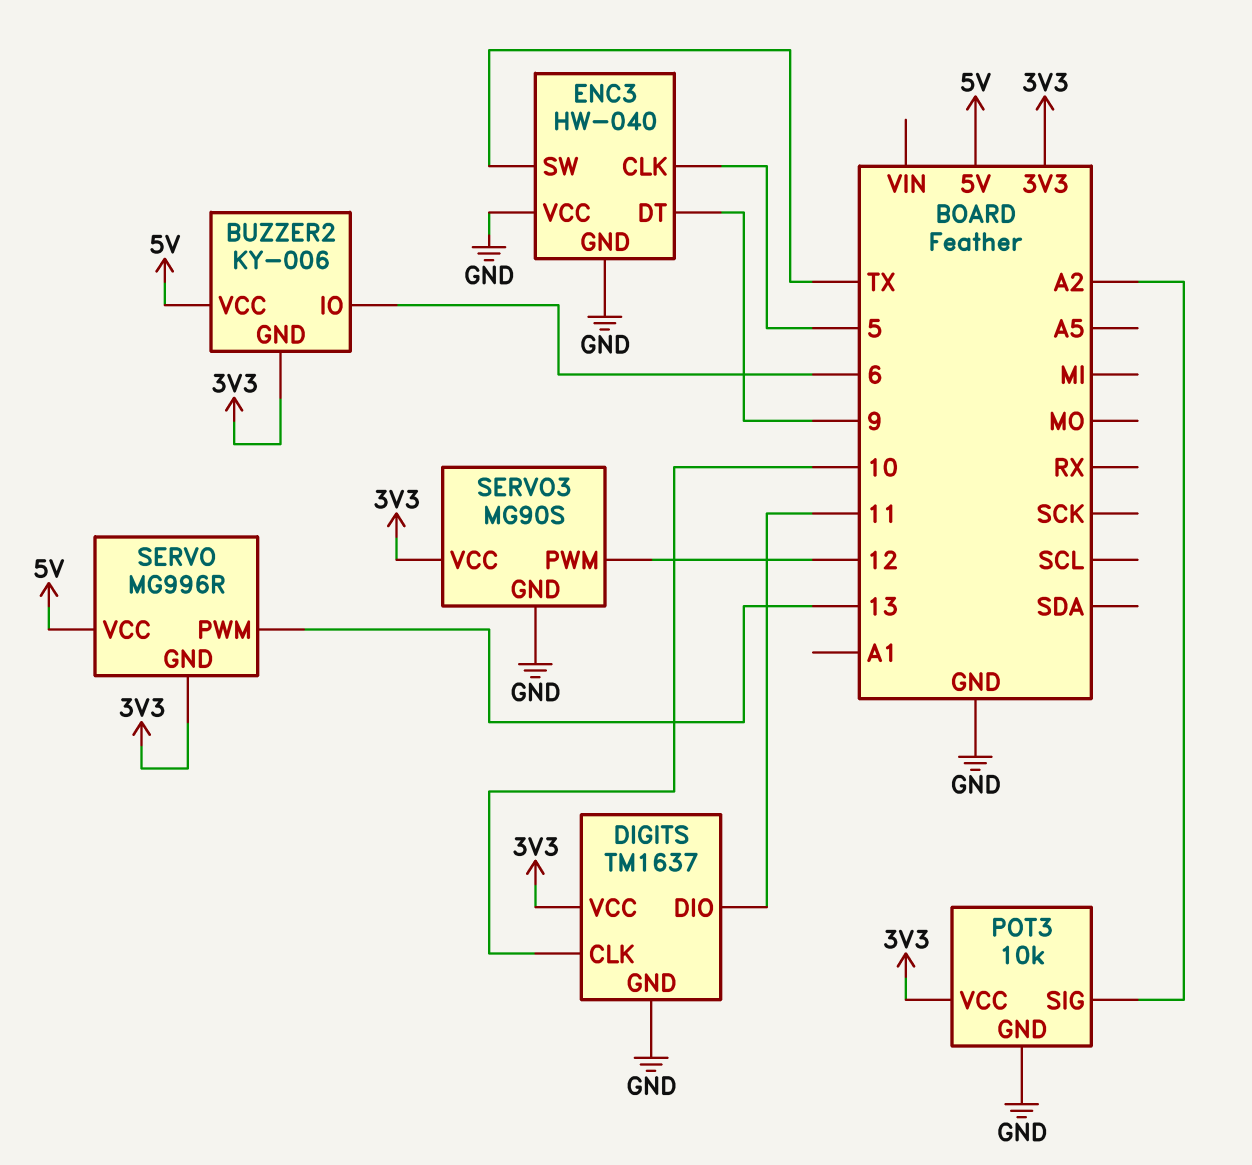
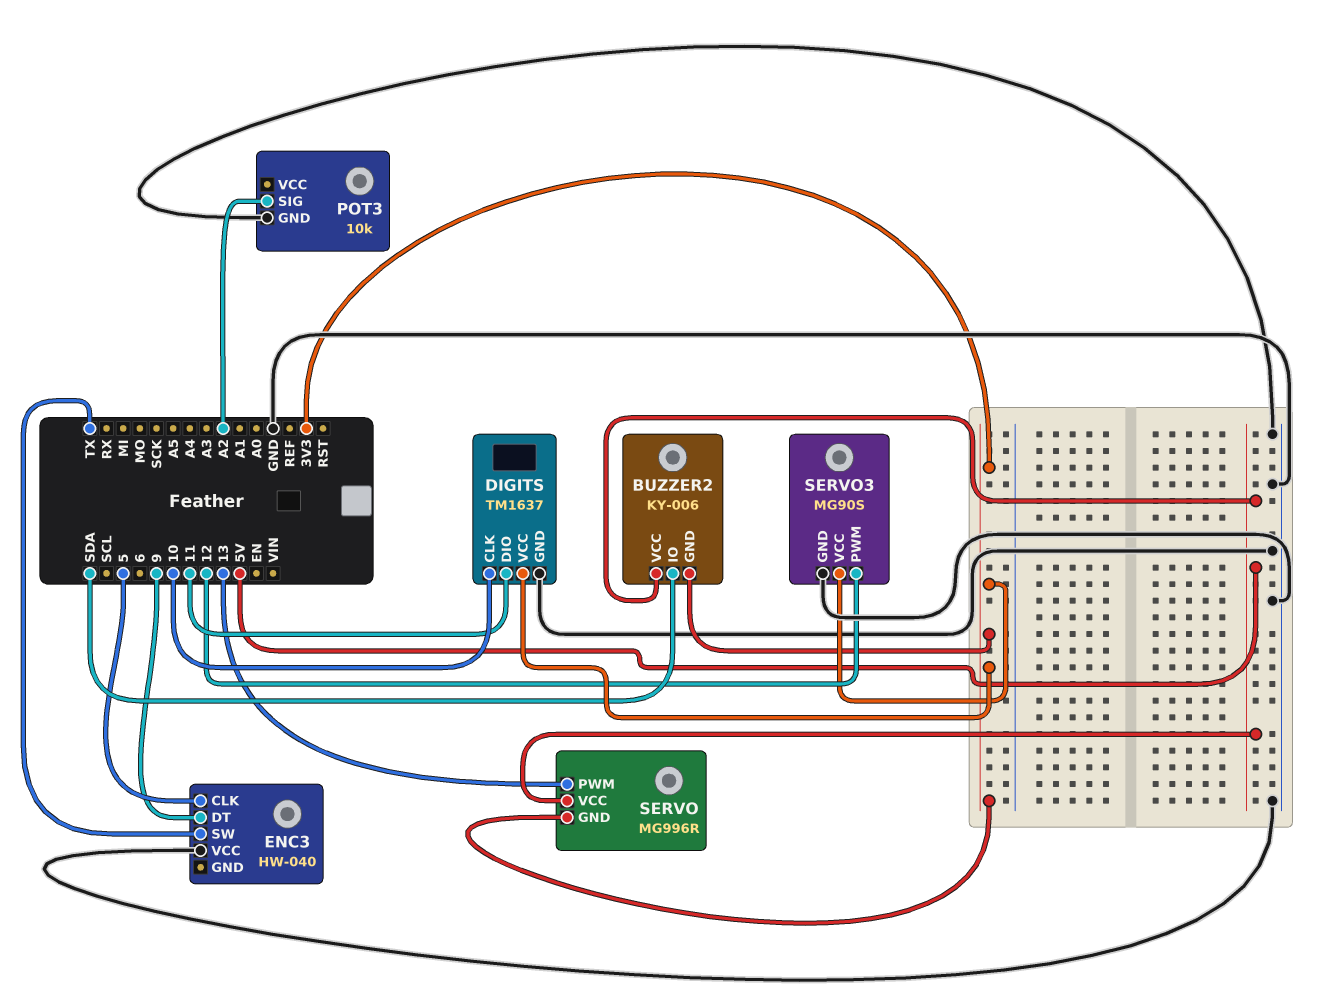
BUZZER2 pin IO: 6 -> SDA
ENC3 pin GND: GND -> none
POT3 pin VCC: 3V3 -> none

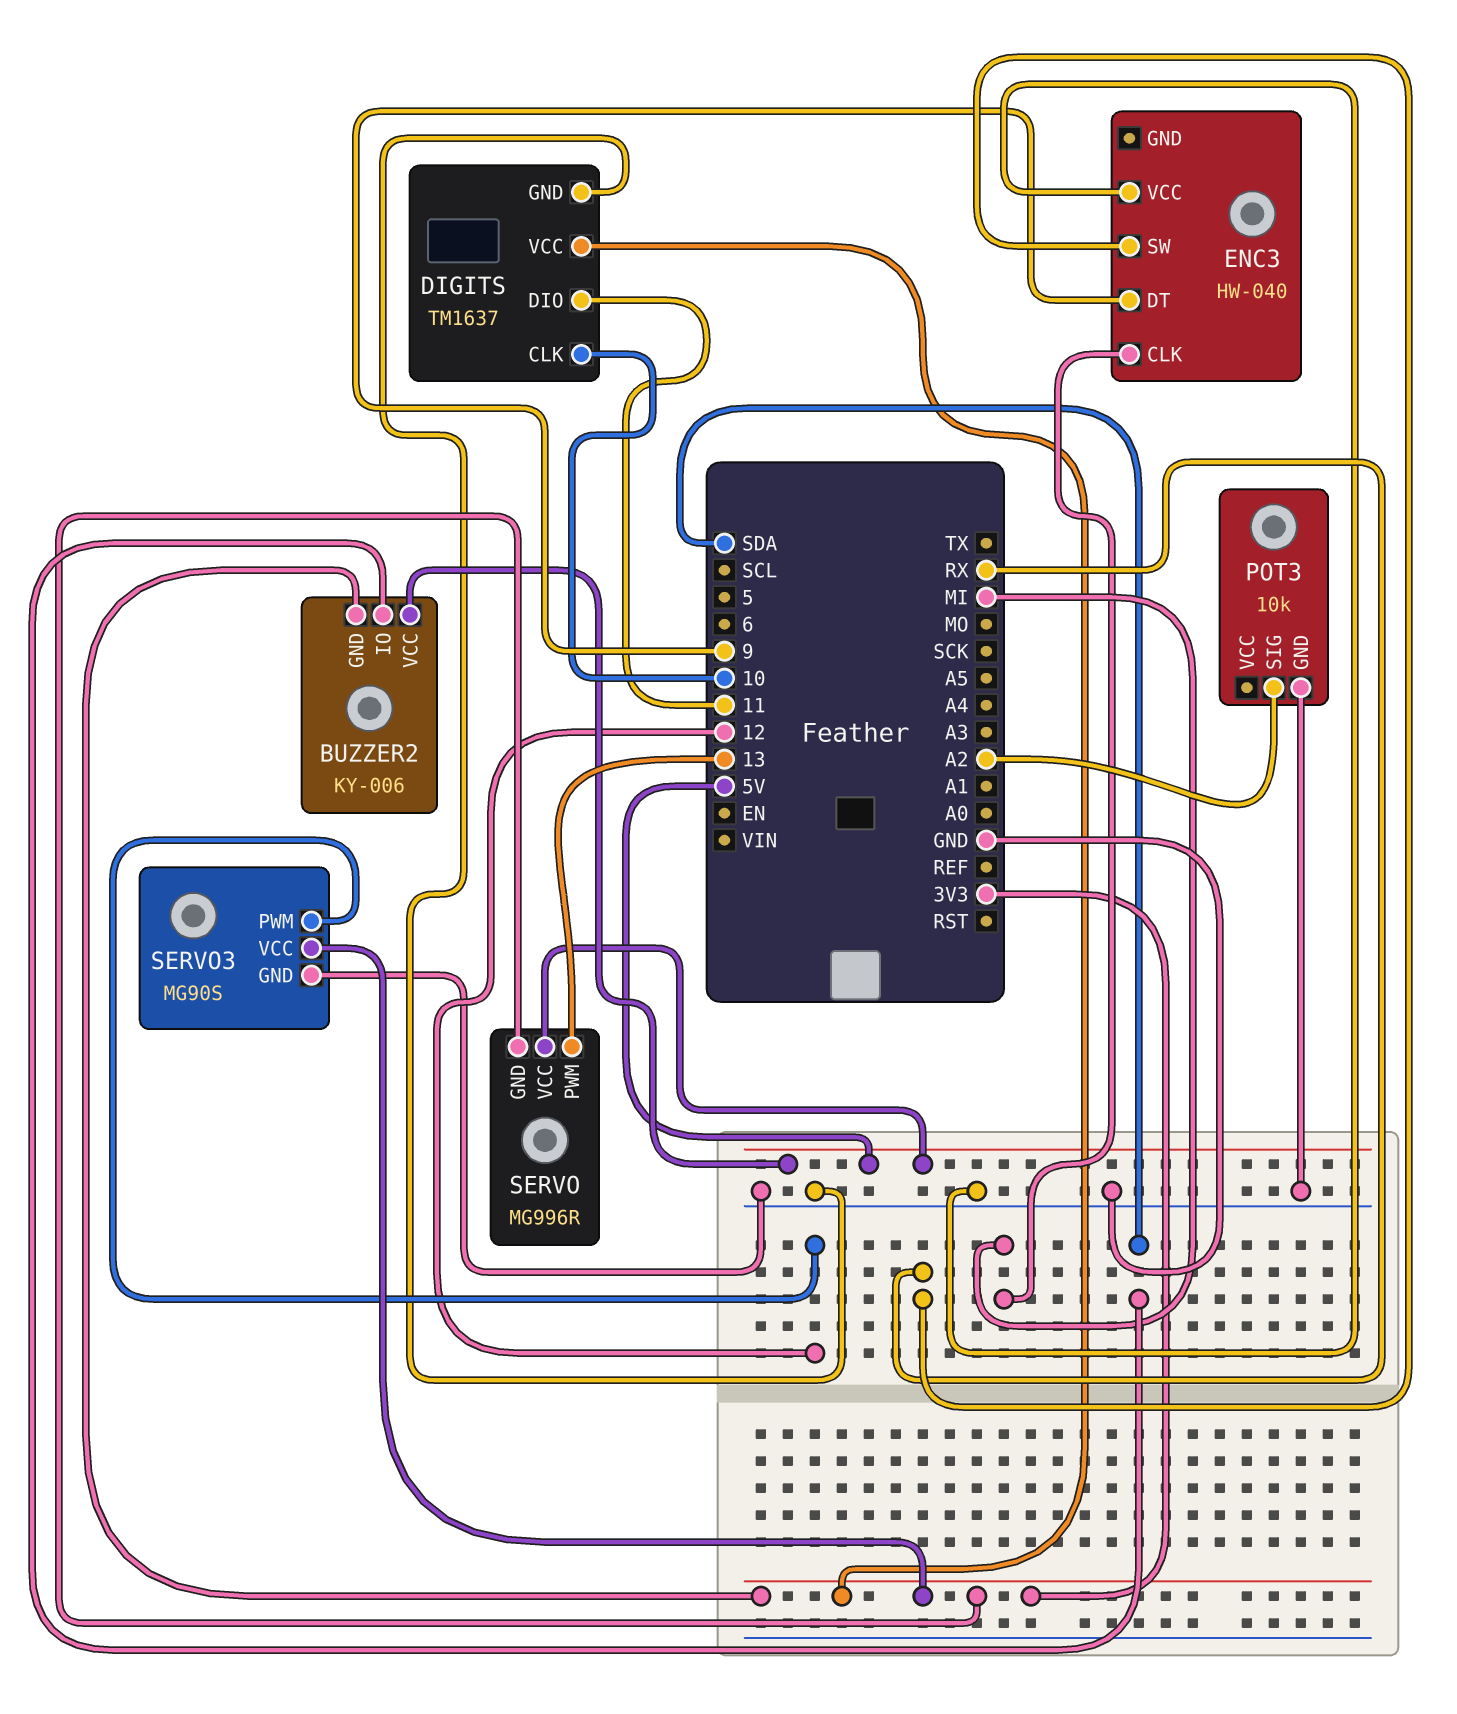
ENC3 pin CLK: 5 -> MI
ENC3 pin SW: TX -> RX

